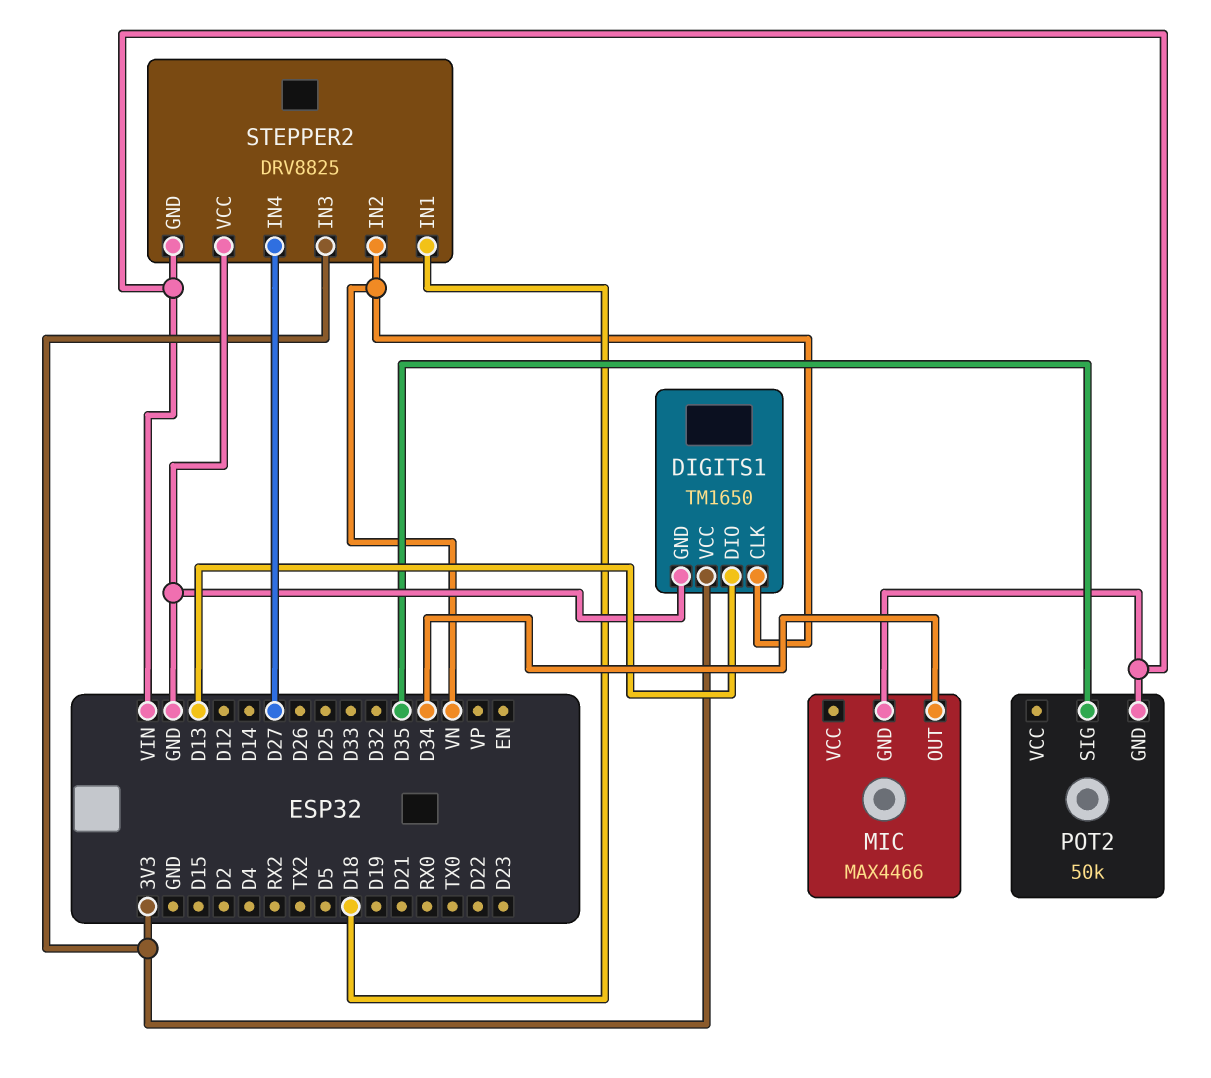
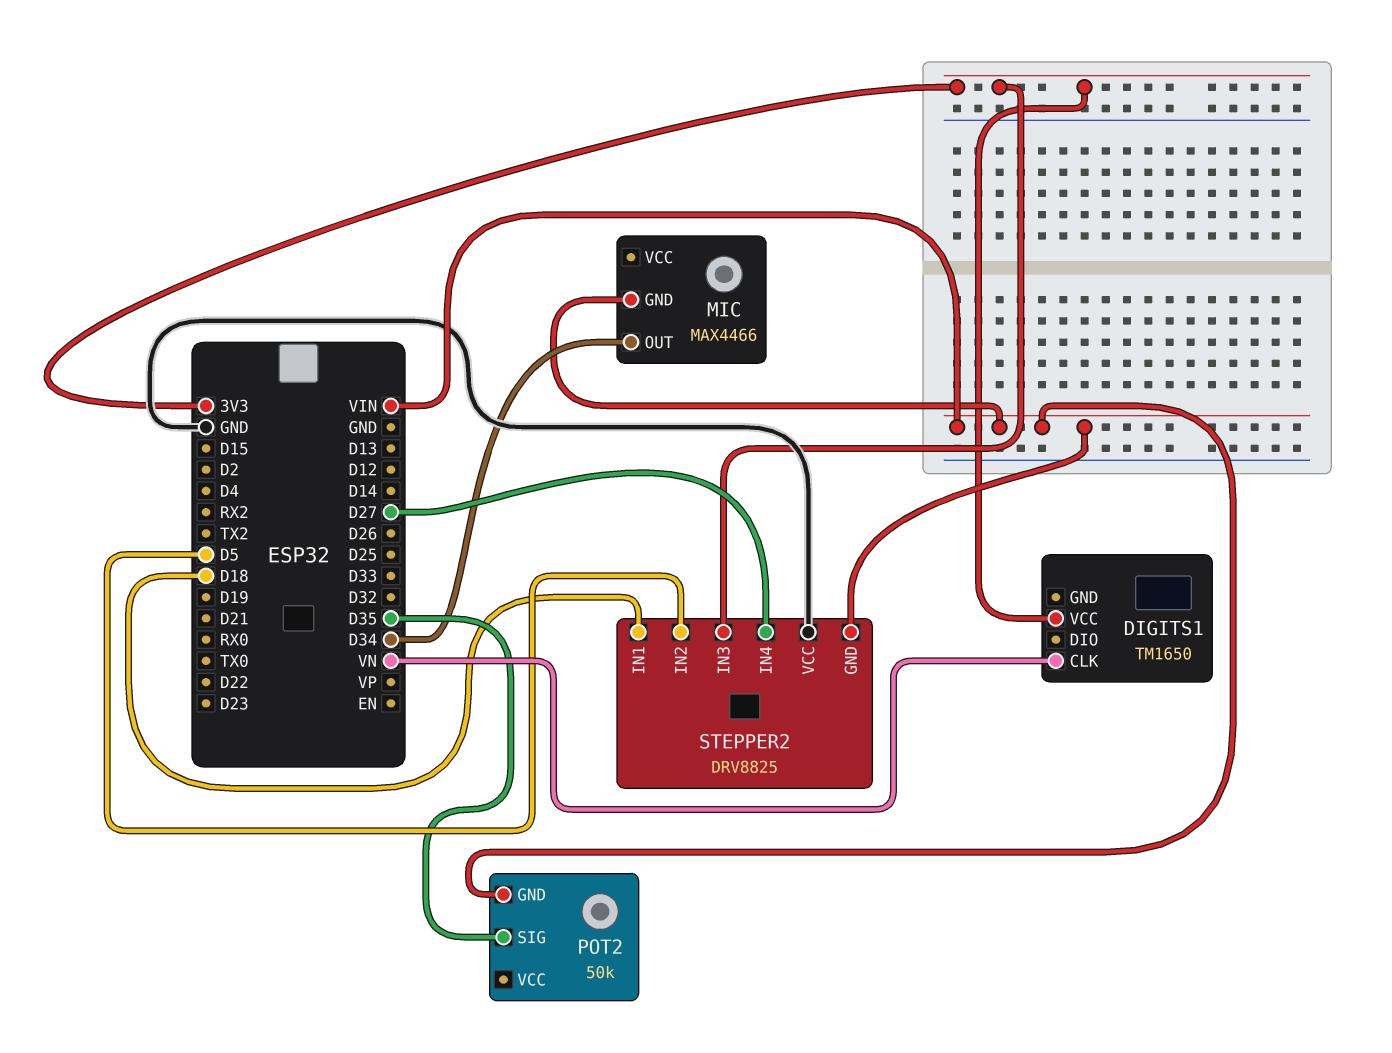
DIGITS1 pin DIO: D13 -> none
DIGITS1 pin GND: GND -> none
STEPPER2 pin IN2: VN -> D5

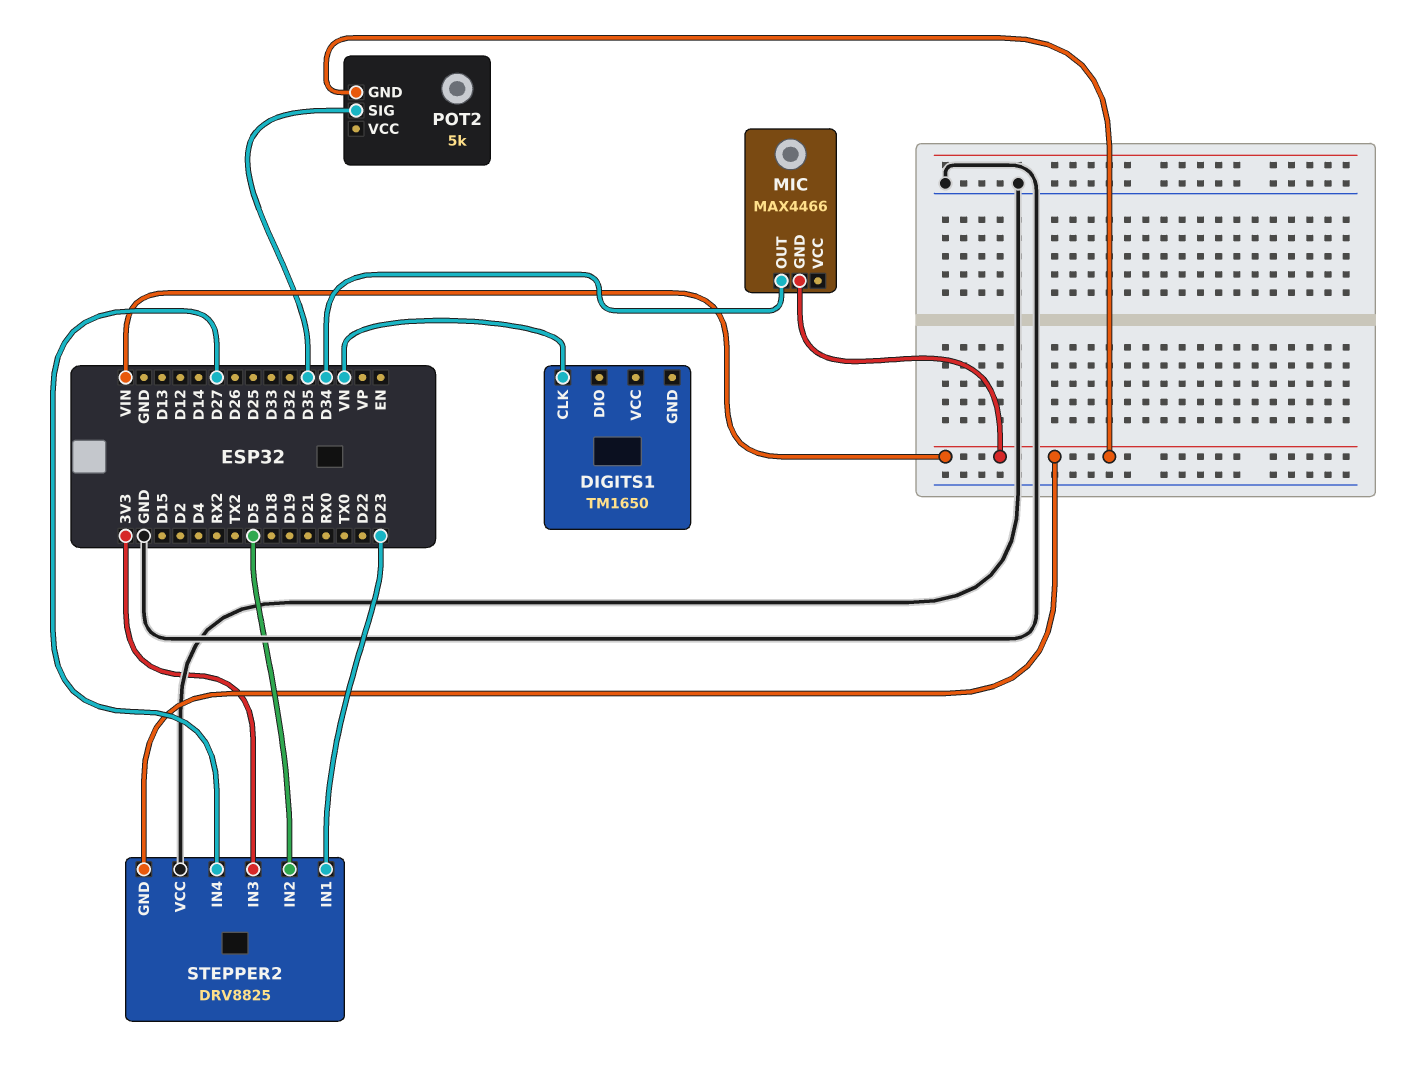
DIGITS1 pin VCC: 3V3 -> none
POT2: 50k -> 5k
STEPPER2 pin IN1: D18 -> D23

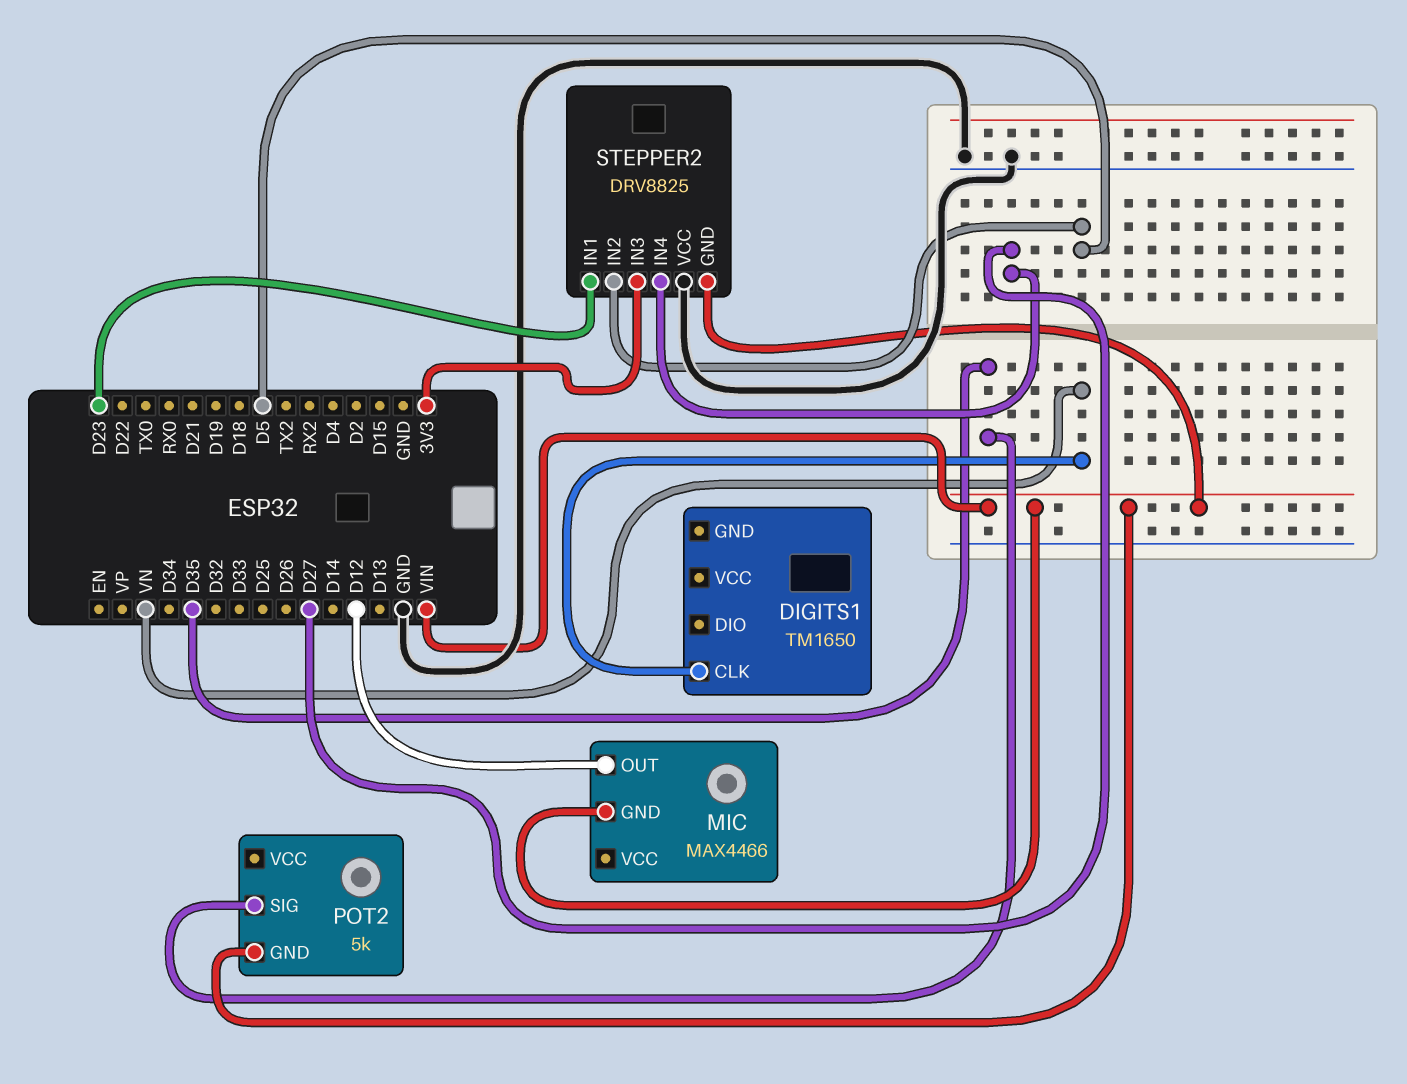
MIC pin OUT: D34 -> D12

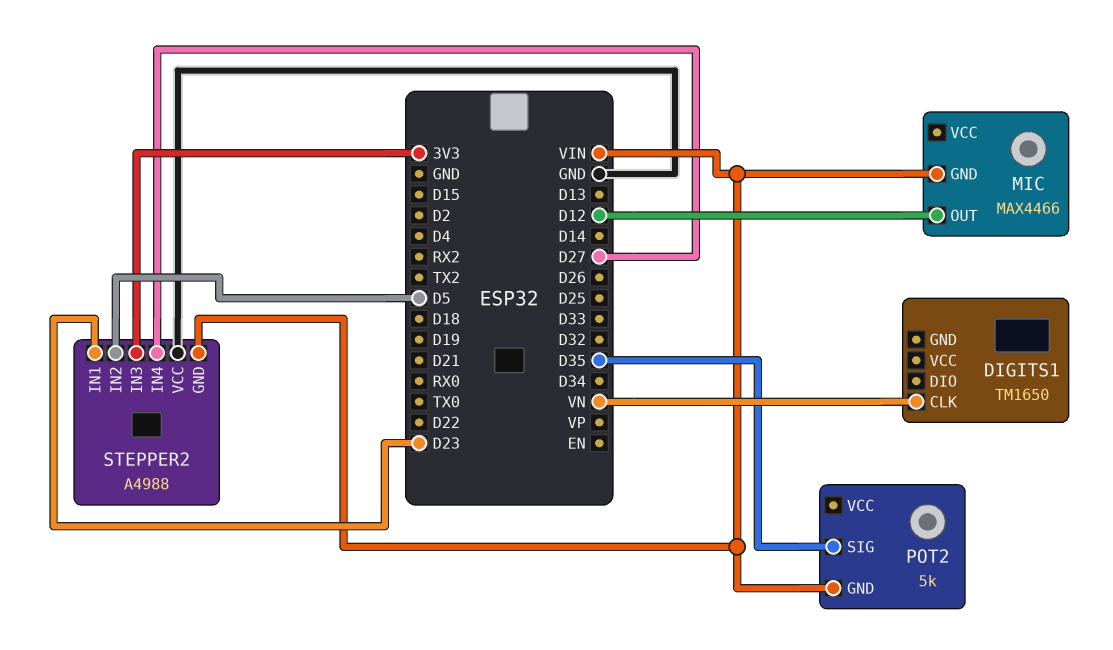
STEPPER2: DRV8825 -> A4988

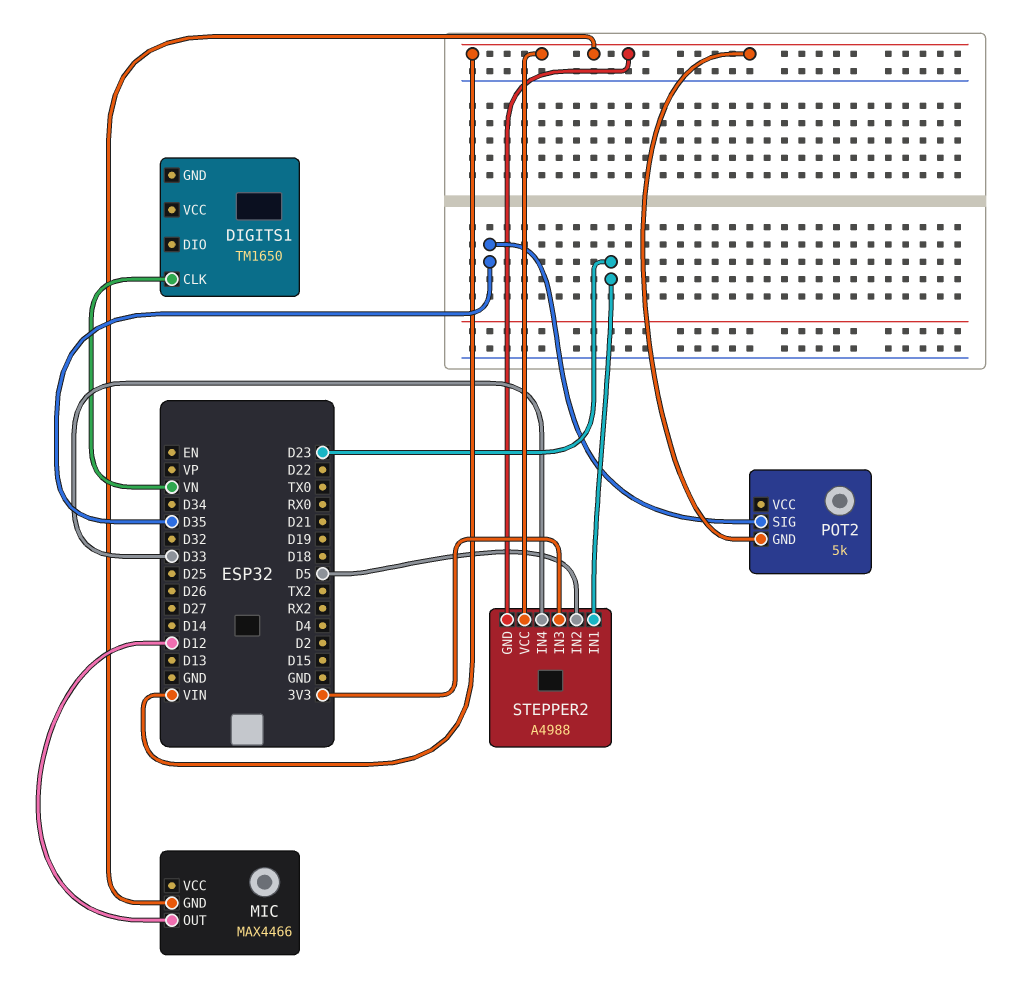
STEPPER2 pin IN4: D27 -> D33
STEPPER2 pin VCC: GND -> VIN

